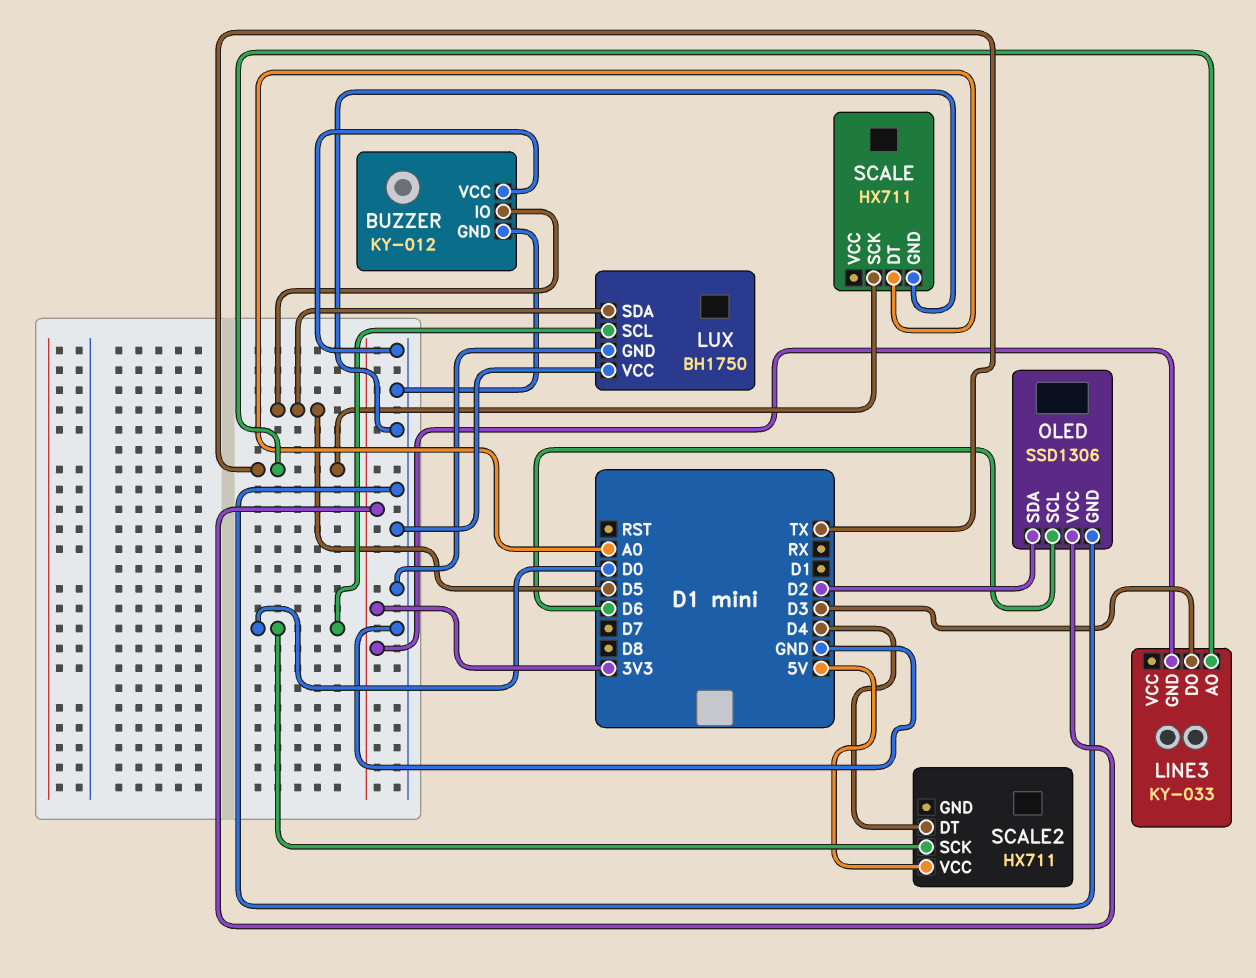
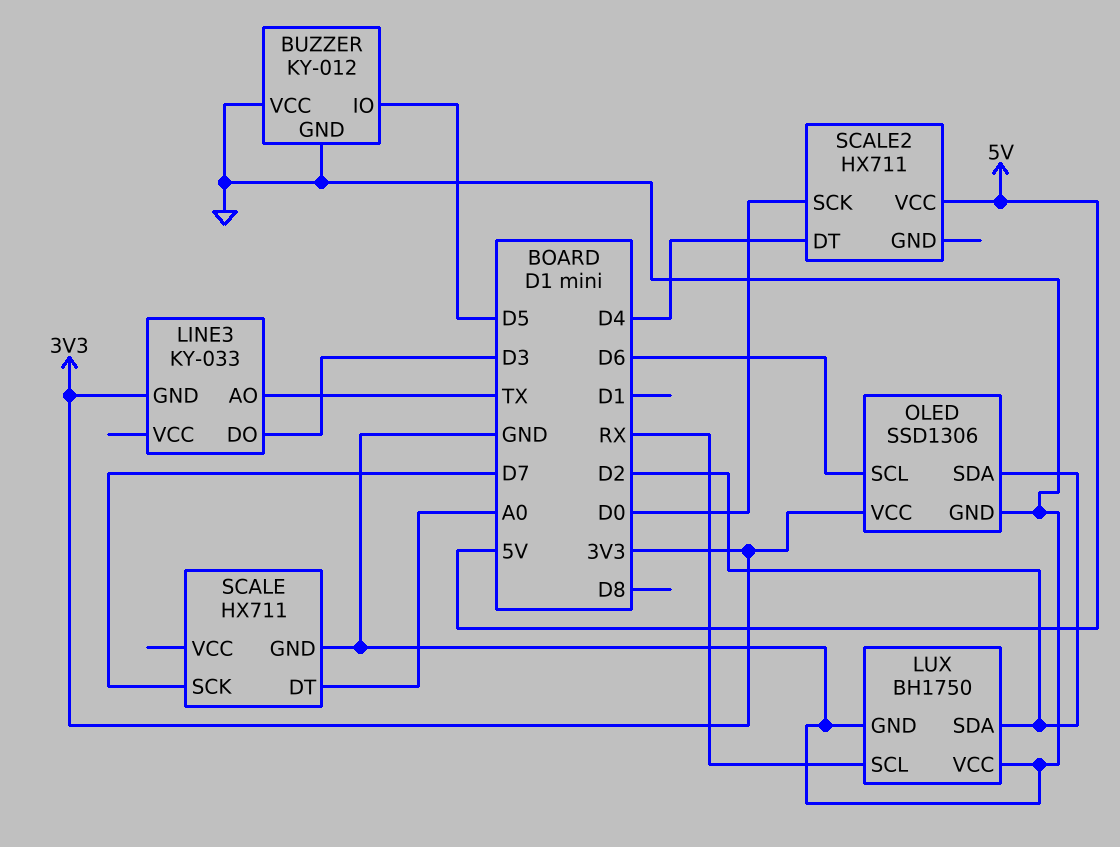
LUX pin SCL: D0 -> RX
LUX pin SDA: D5 -> D2
SCALE pin SCK: TX -> D7

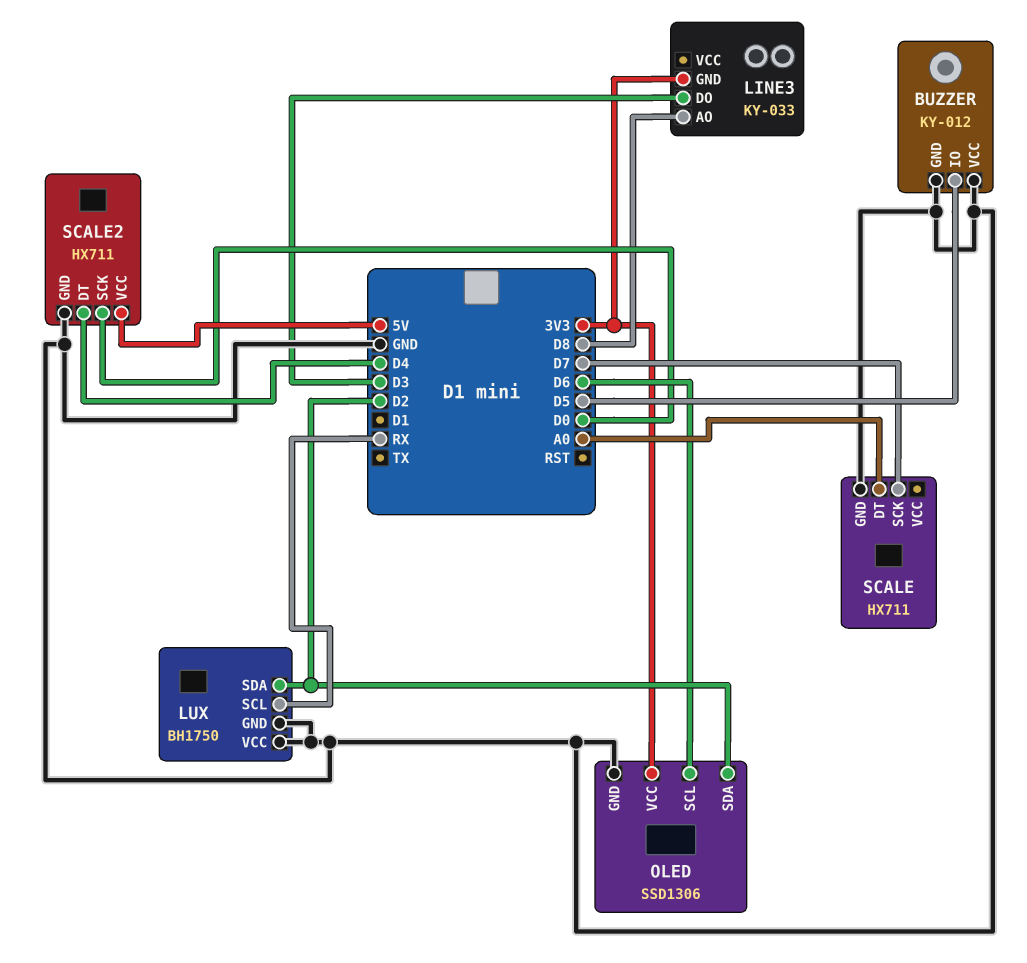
LINE3 pin AO: TX -> D8
SCALE2 pin GND: none -> GND

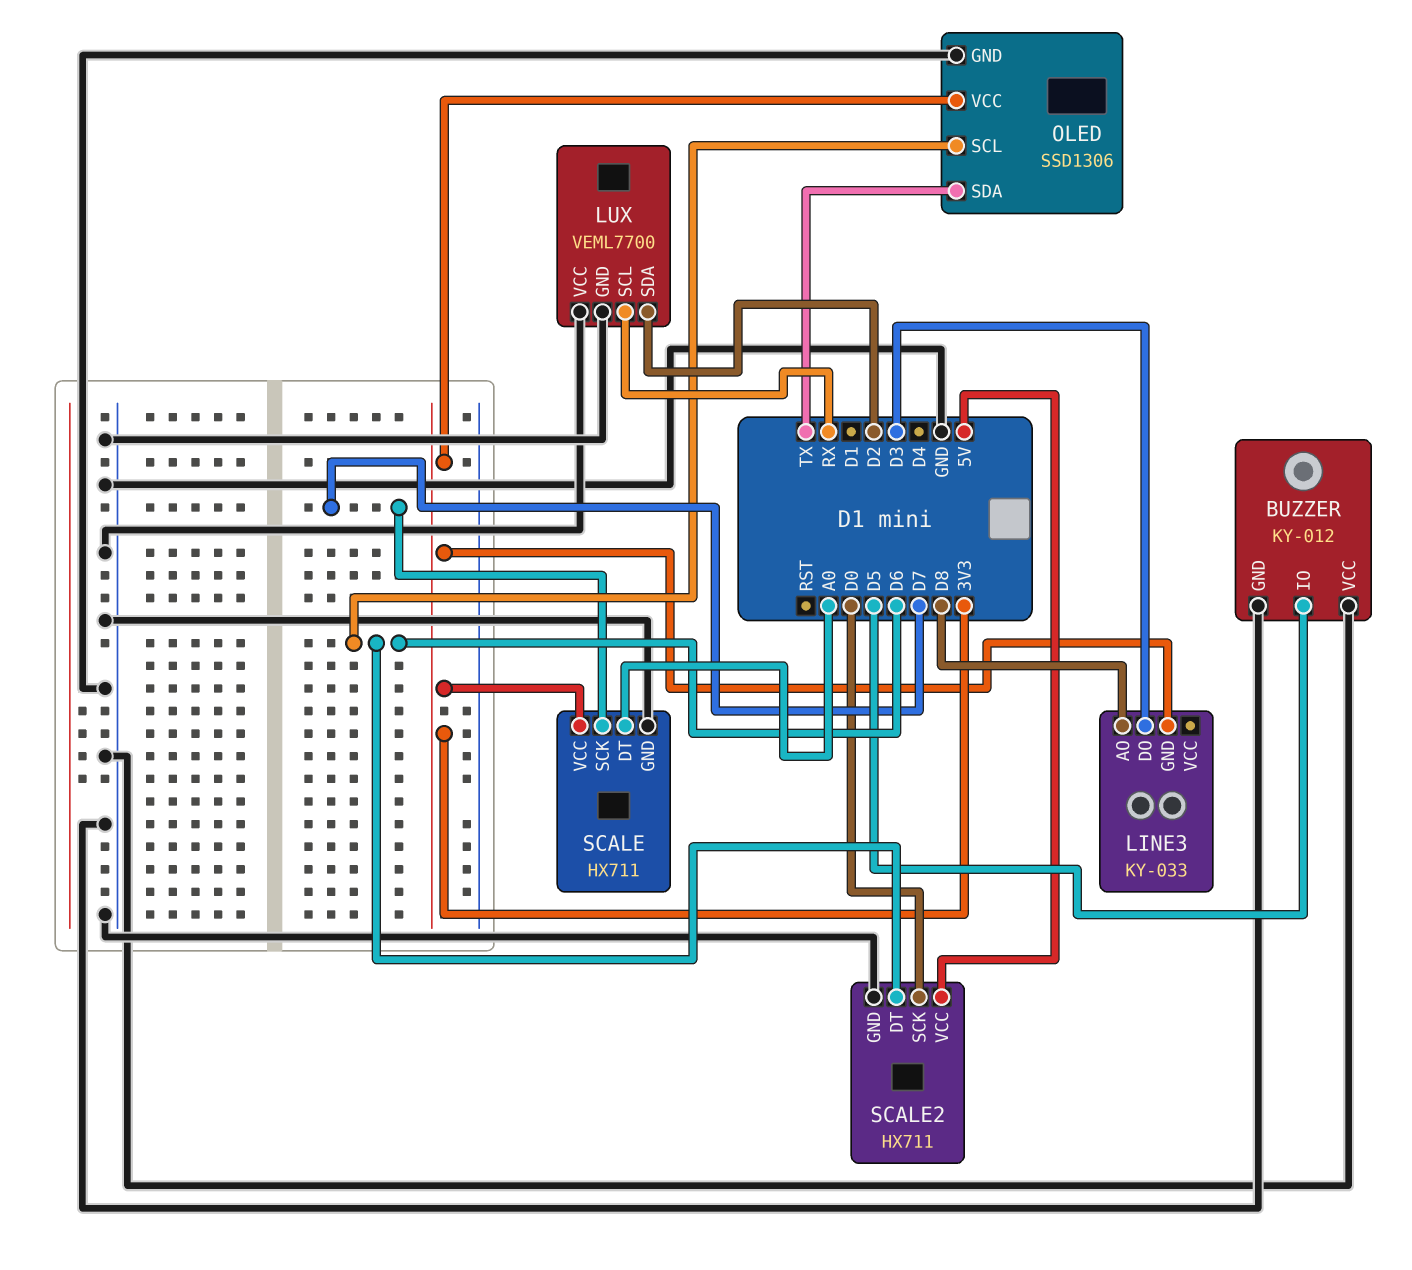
LUX: BH1750 -> VEML7700
OLED pin SDA: D2 -> TX
SCALE pin VCC: none -> 3V3
SCALE2 pin DT: D4 -> D6

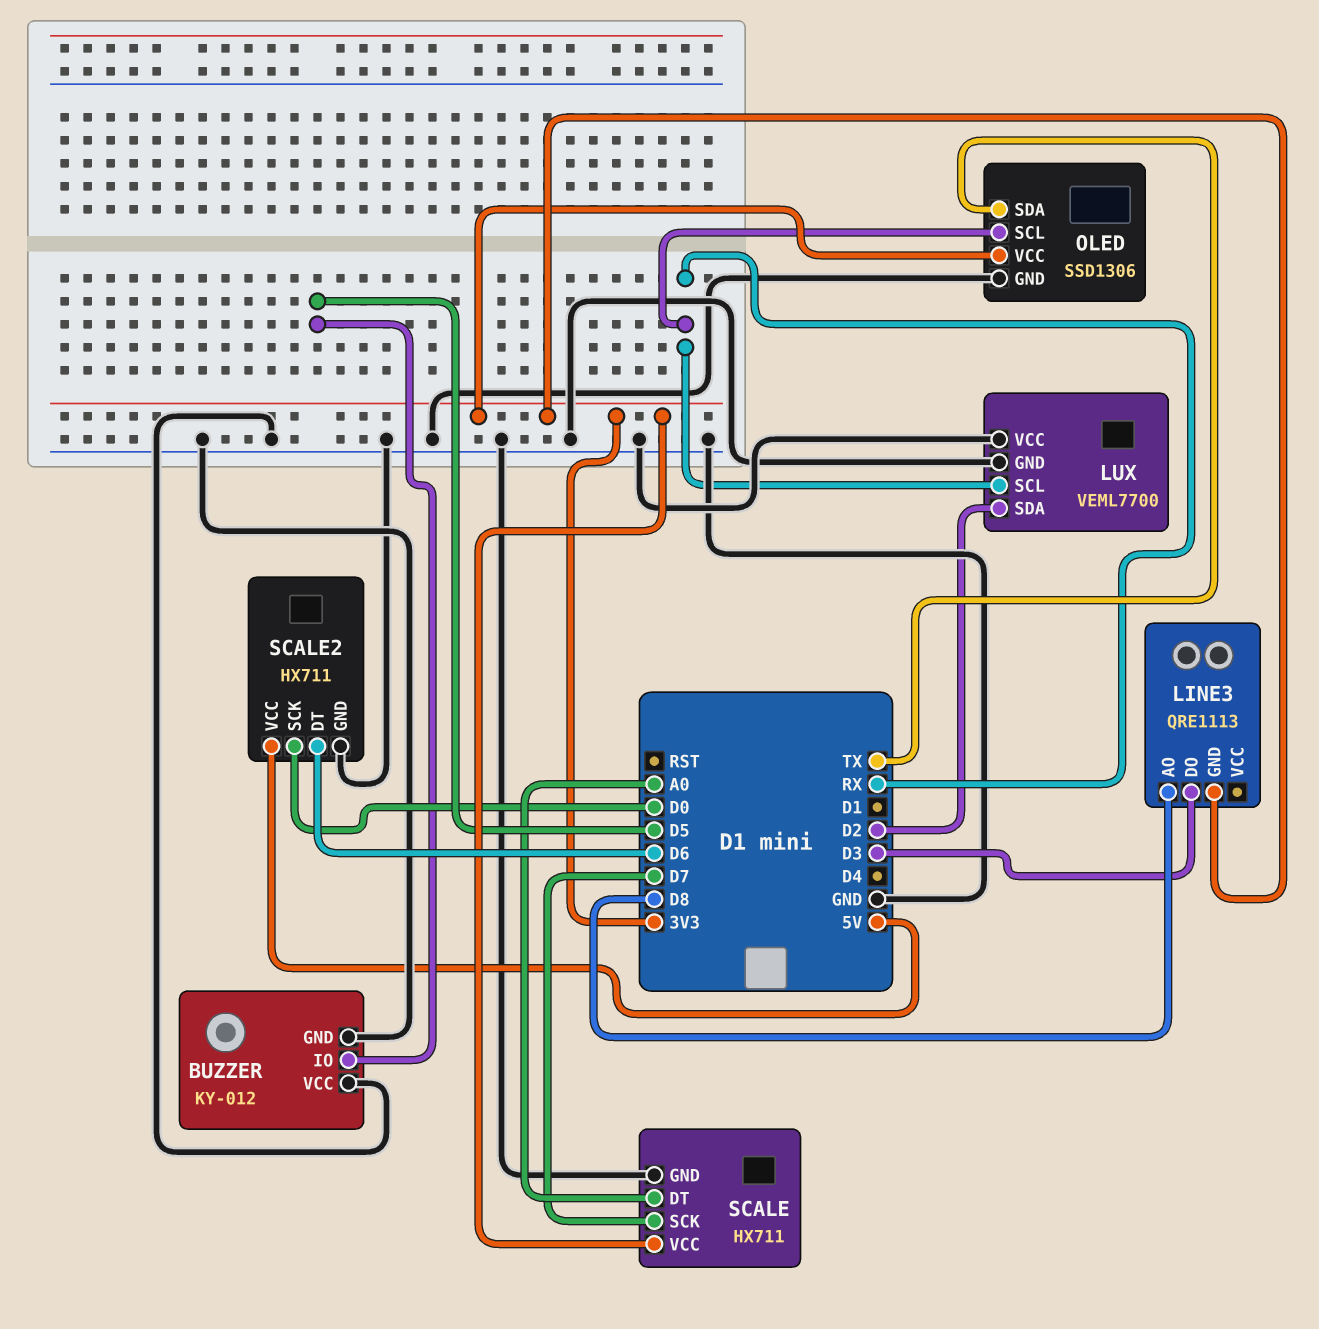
LINE3: KY-033 -> QRE1113
OLED pin SCL: D6 -> RX

